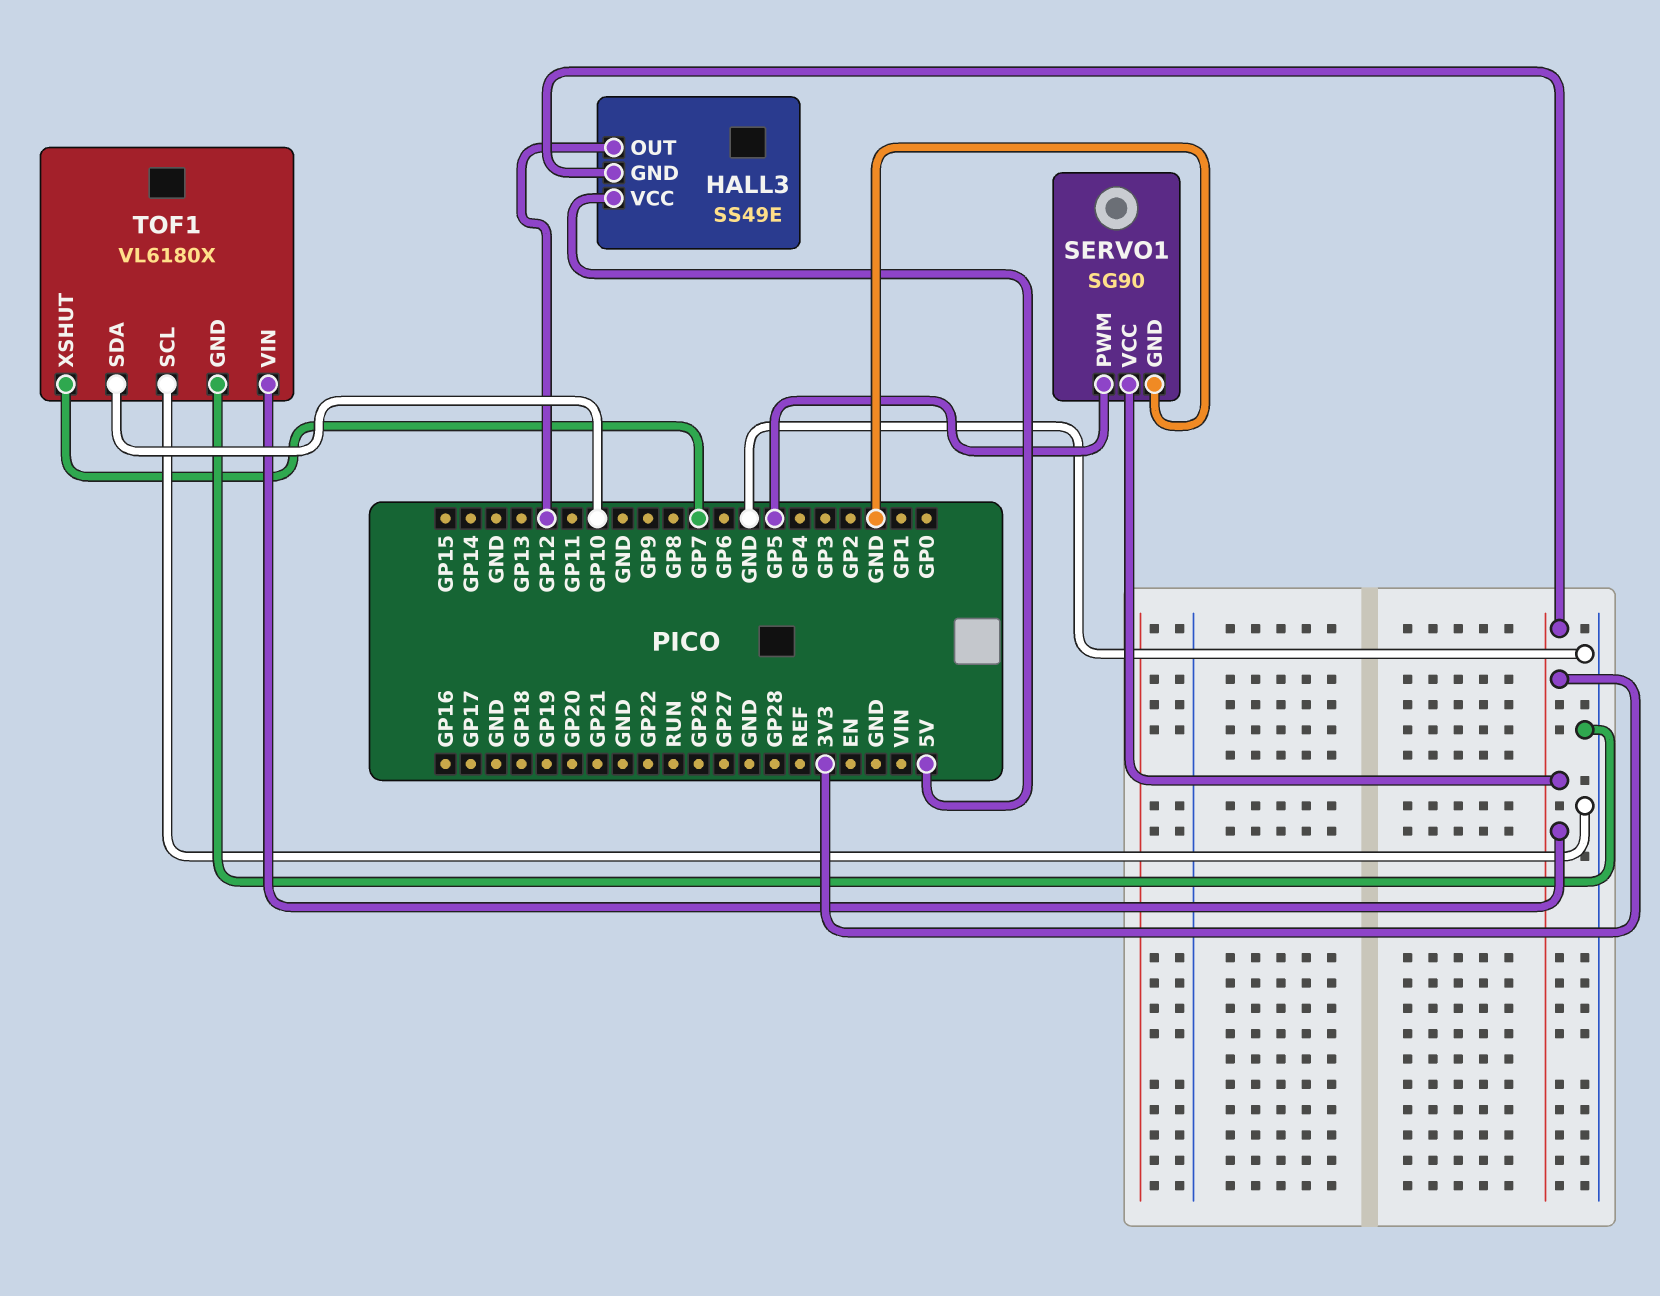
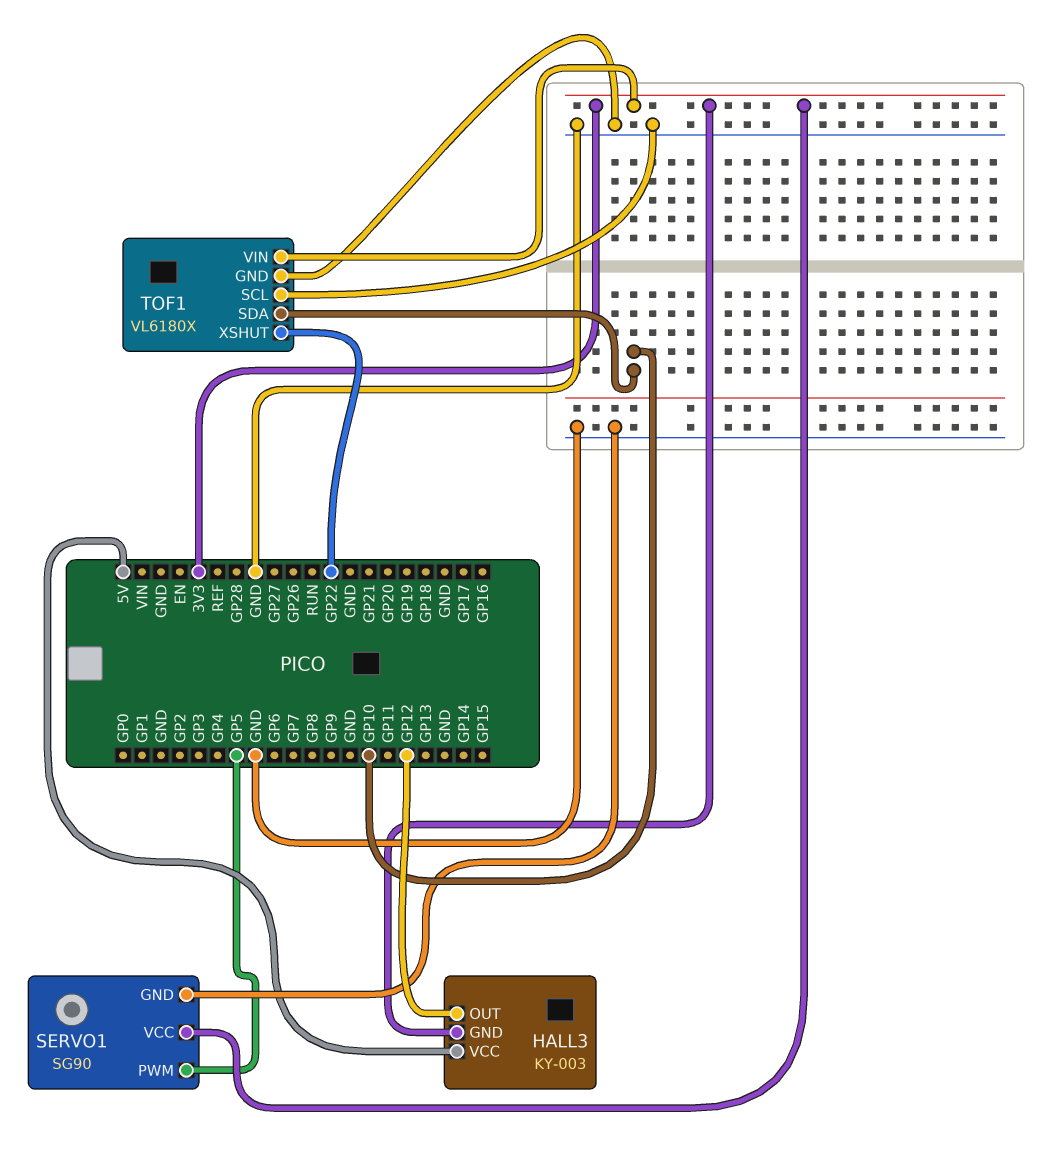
HALL3: SS49E -> KY-003
TOF1 pin XSHUT: GP7 -> GP22

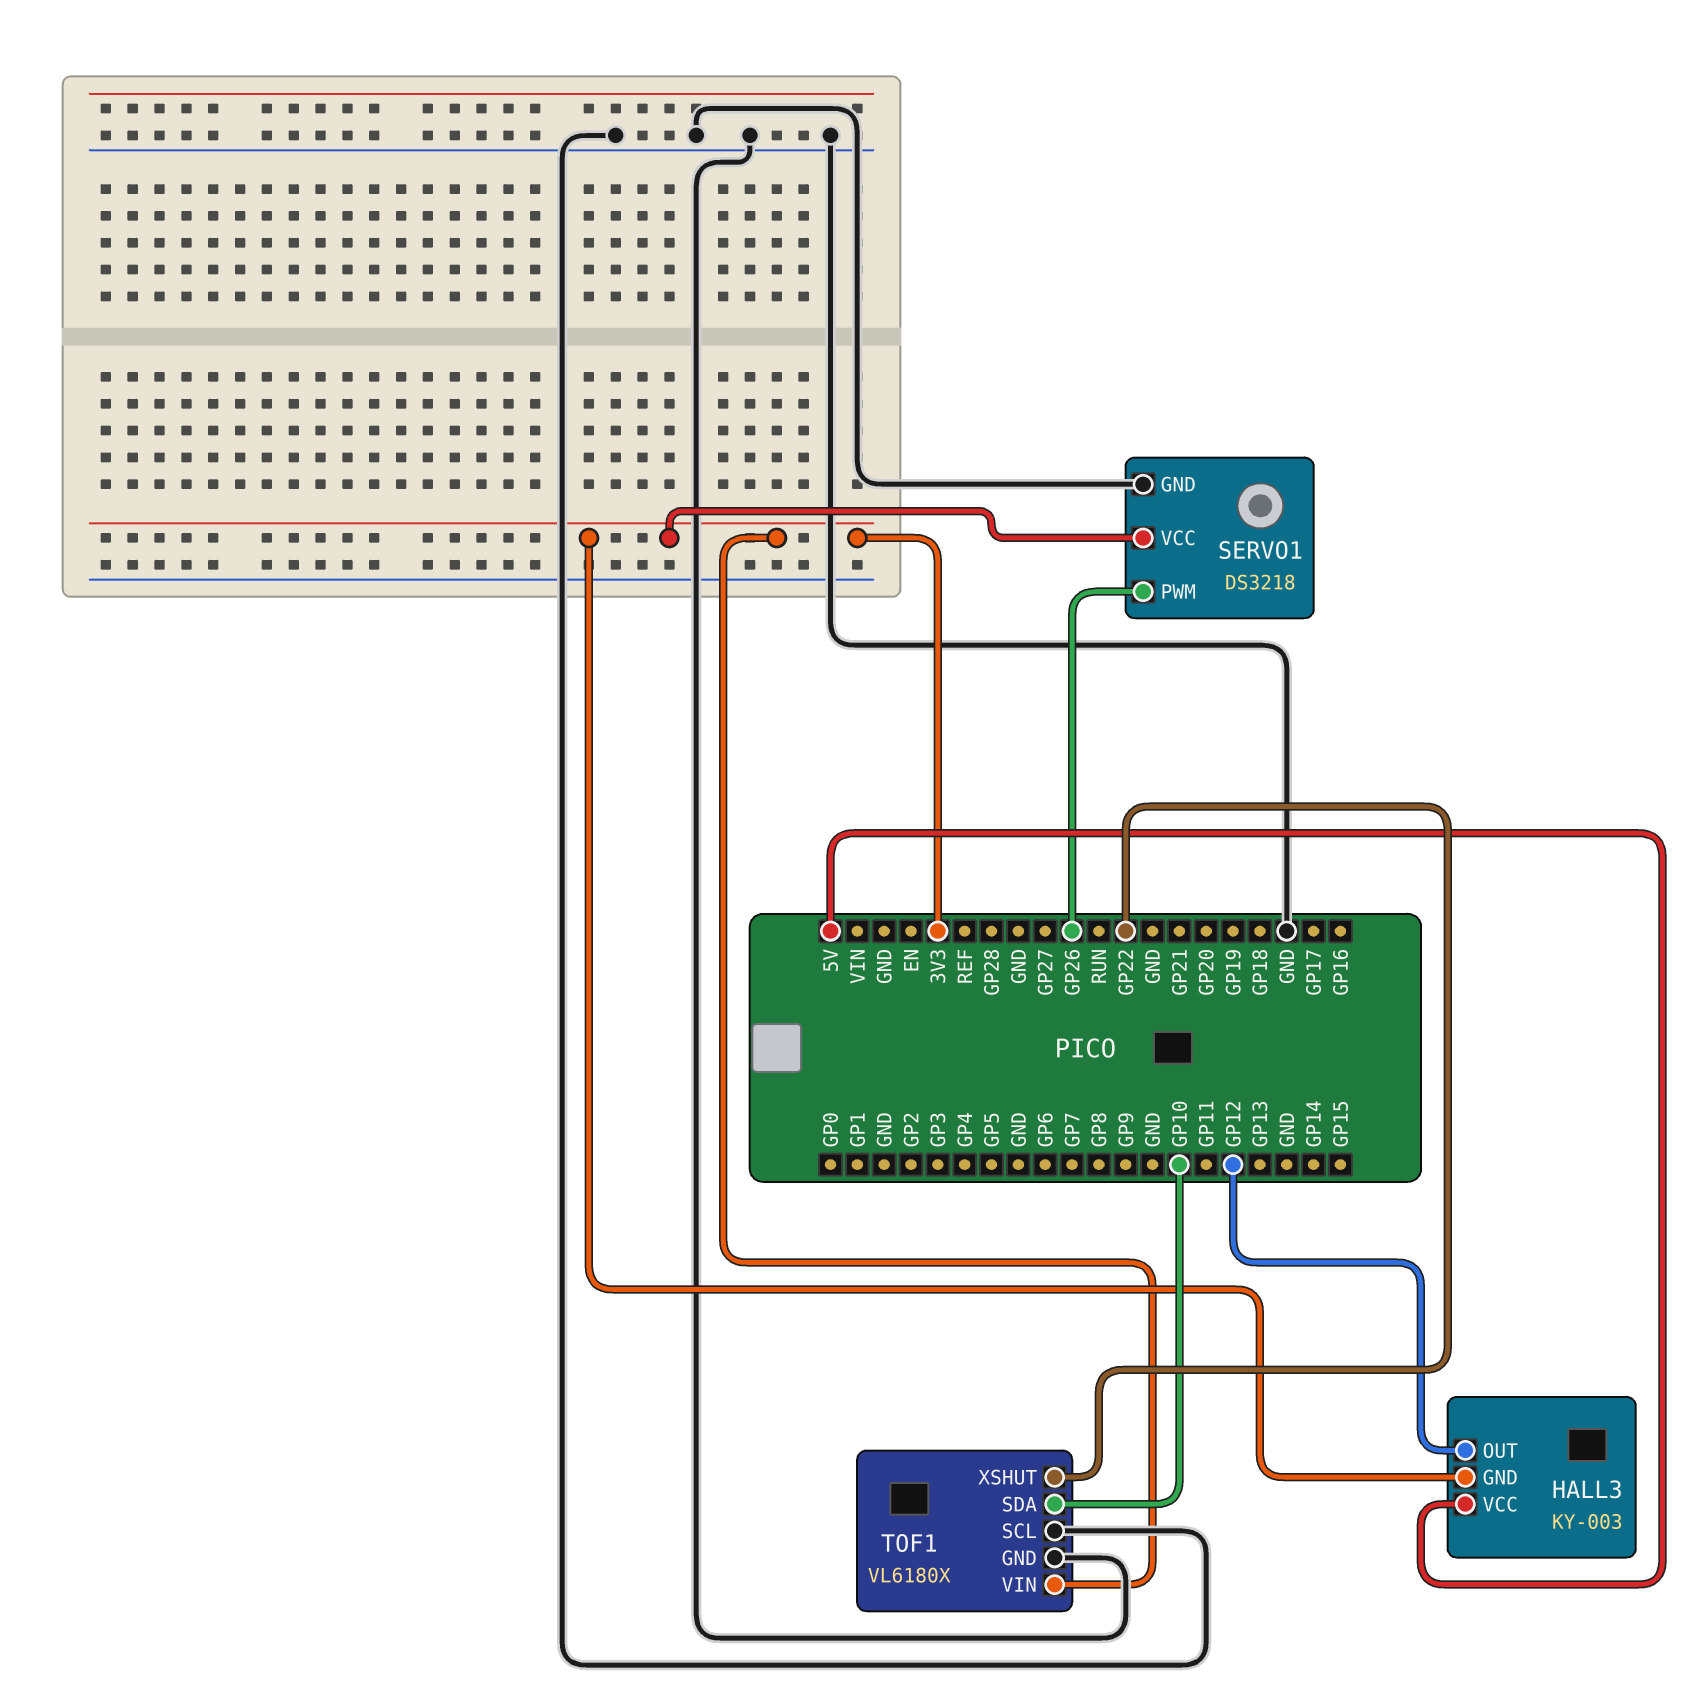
SERVO1: SG90 -> DS3218
SERVO1 pin PWM: GP5 -> GP26

